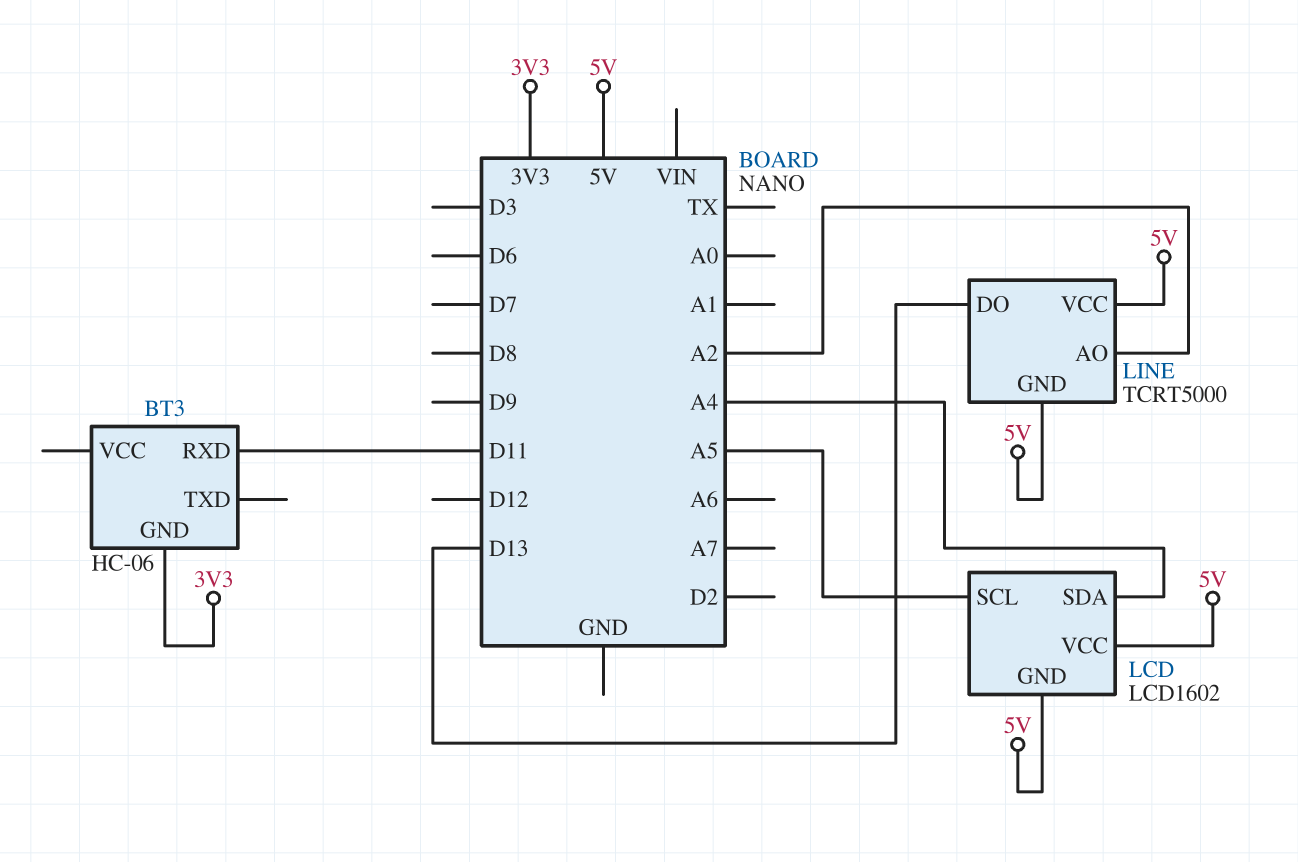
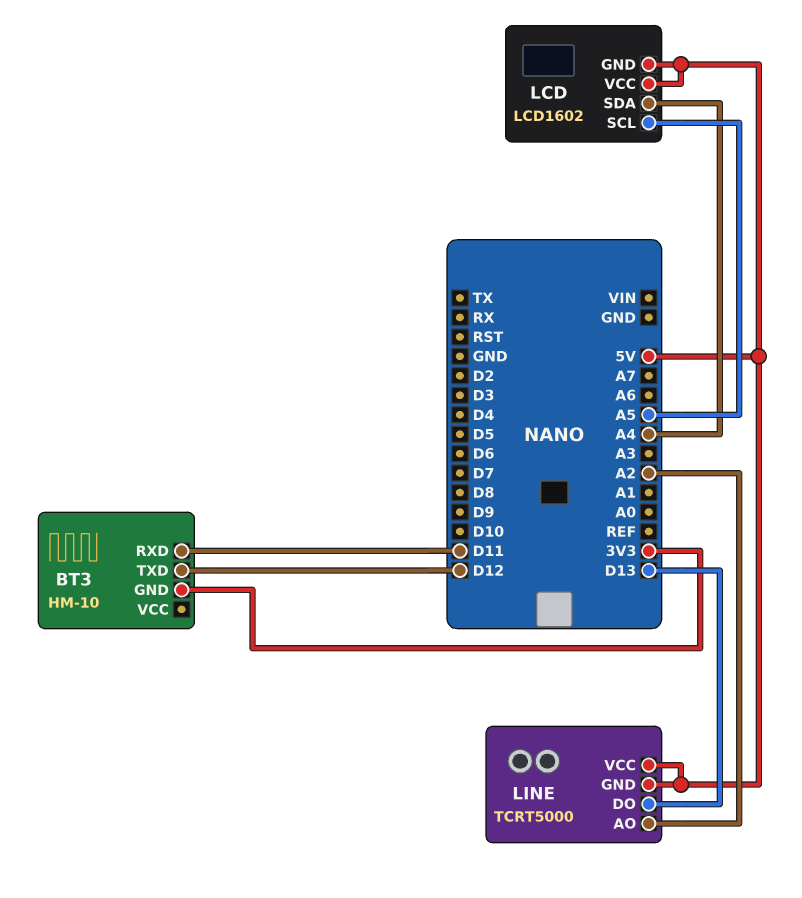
BT3: HC-06 -> HM-10
BT3 pin TXD: none -> D12

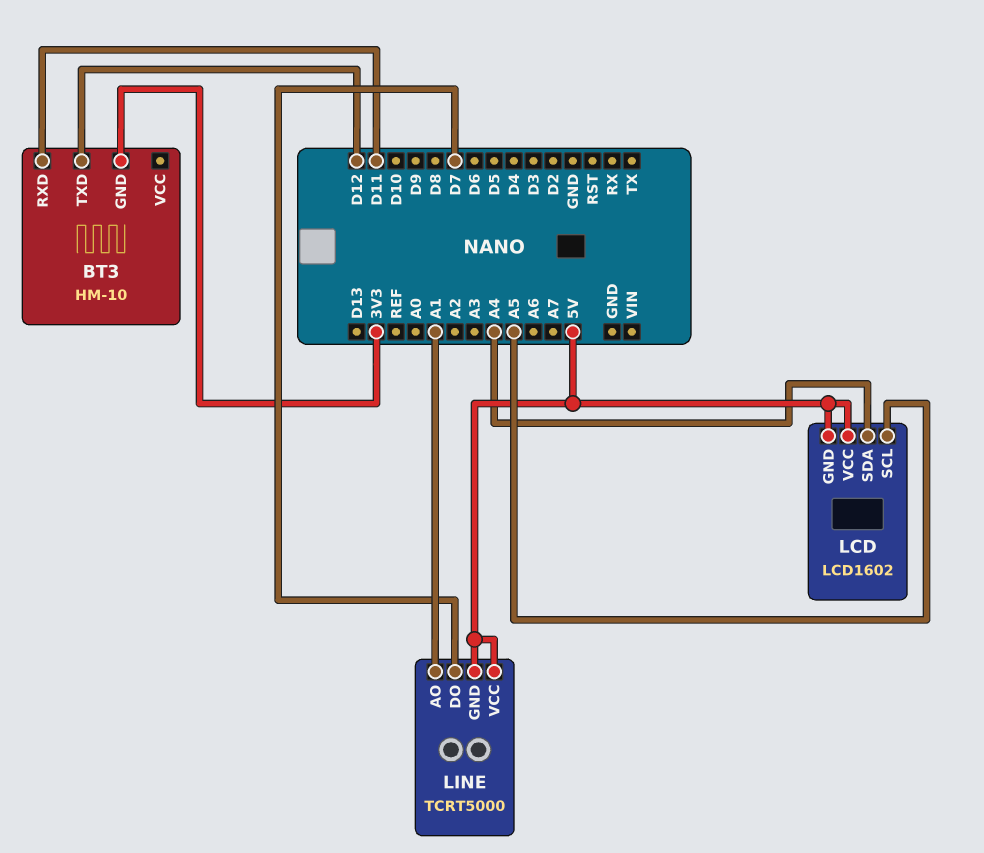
LINE pin AO: A2 -> A1
LINE pin DO: D13 -> D7

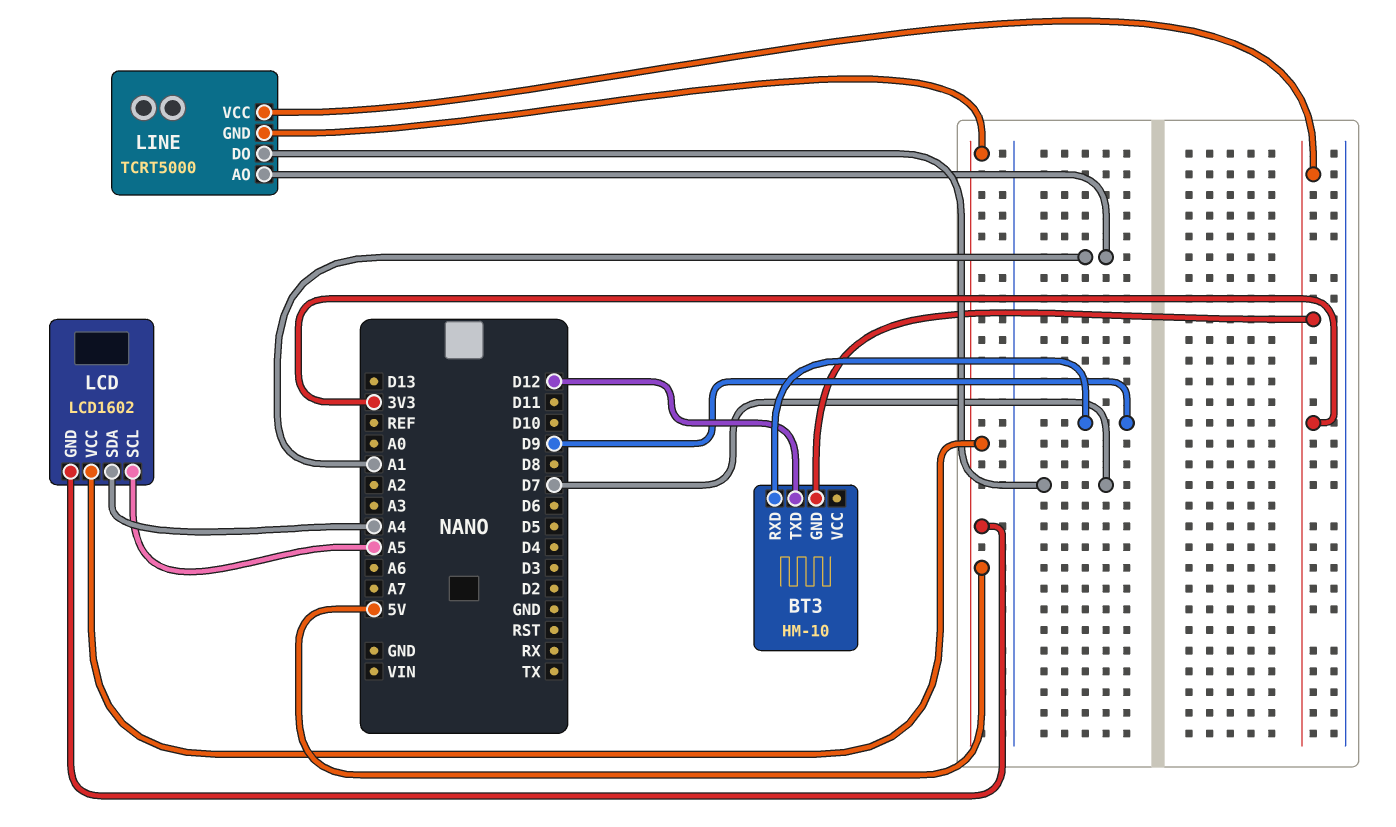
BT3 pin RXD: D11 -> D9
LINE pin VCC: 5V -> 3V3

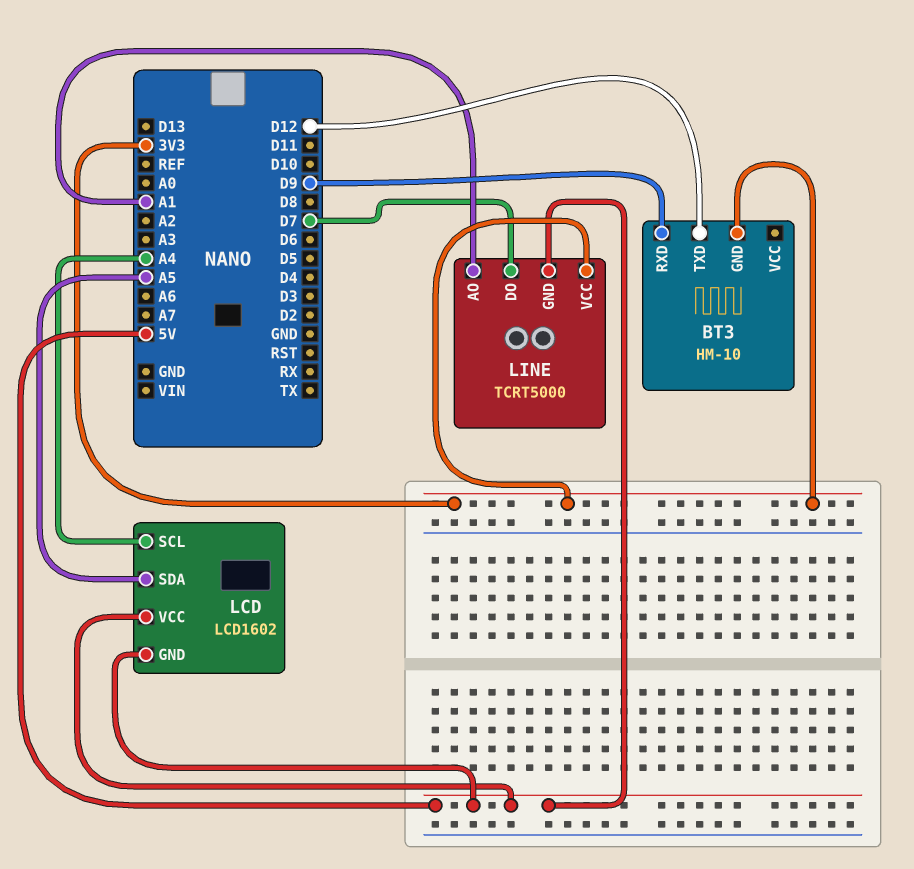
LCD pin SCL: A5 -> A4
LCD pin SDA: A4 -> A5

